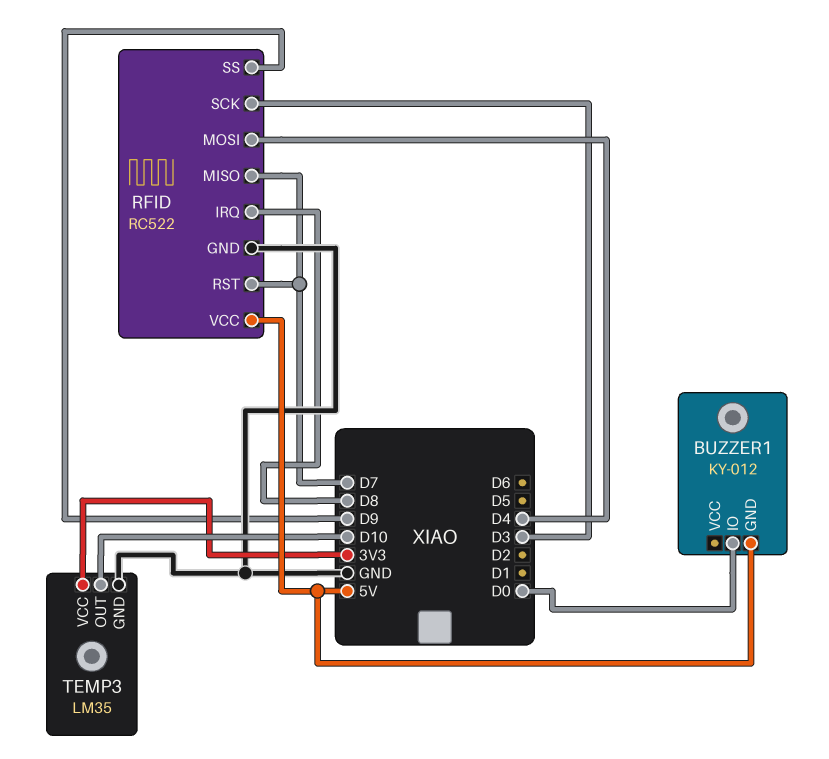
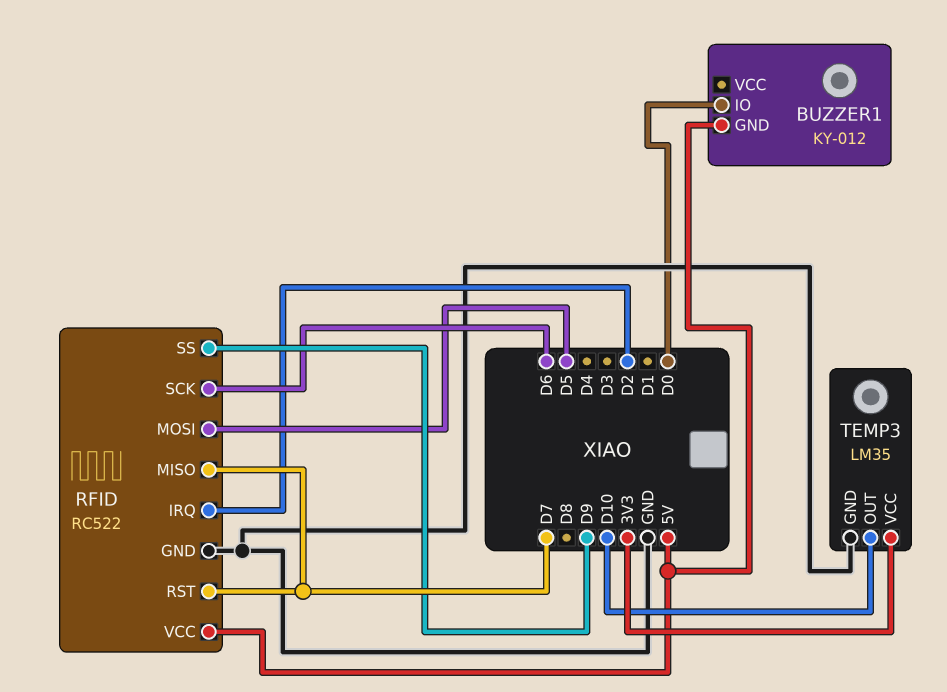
RFID pin IRQ: D8 -> D2
RFID pin MOSI: D4 -> D5
RFID pin SCK: D3 -> D6

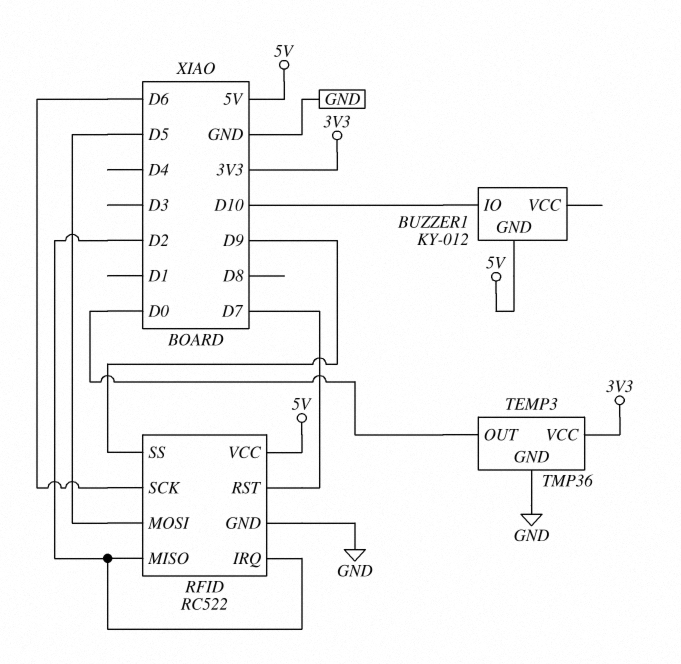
BUZZER1 pin IO: D0 -> D10
RFID pin MISO: D7 -> D2
TEMP3: LM35 -> TMP36
TEMP3 pin OUT: D10 -> D0

